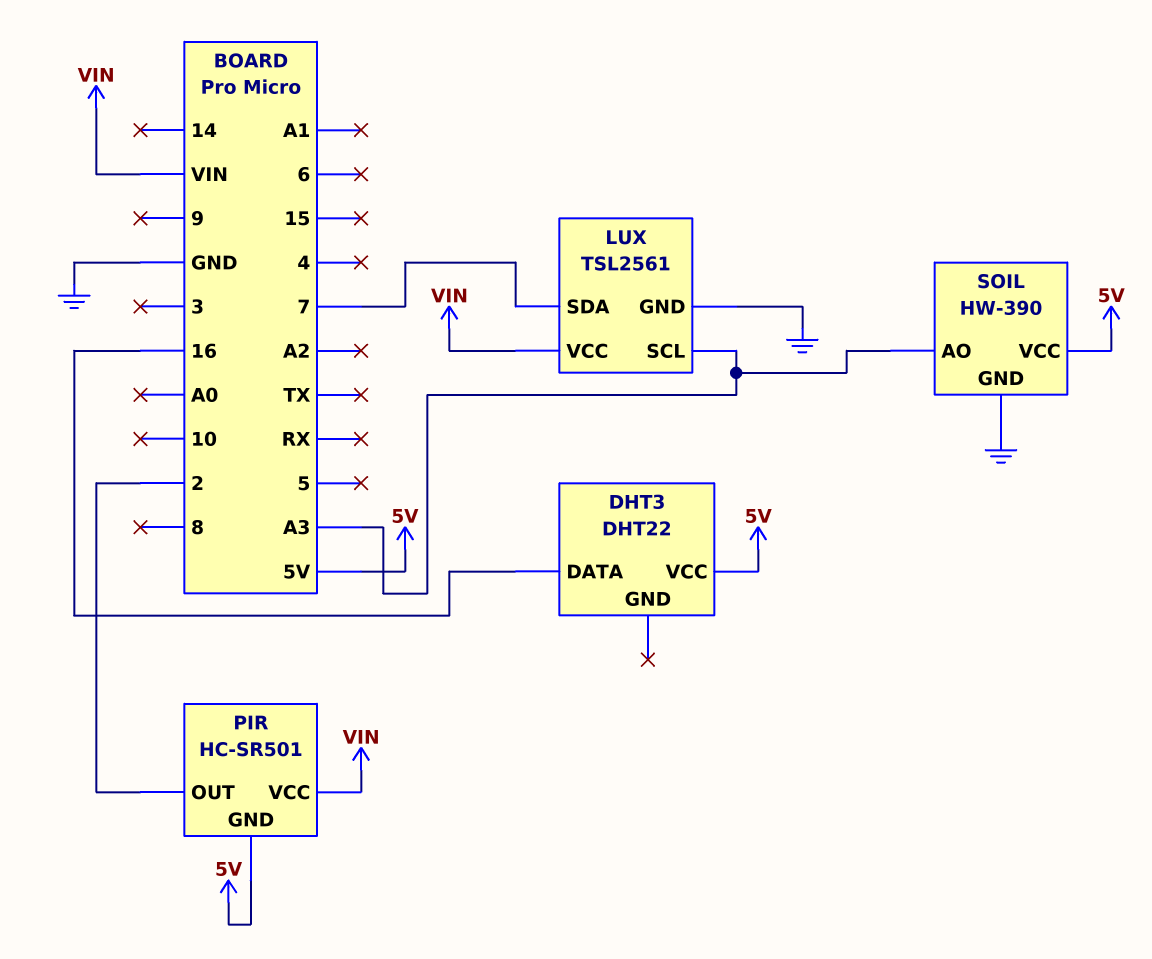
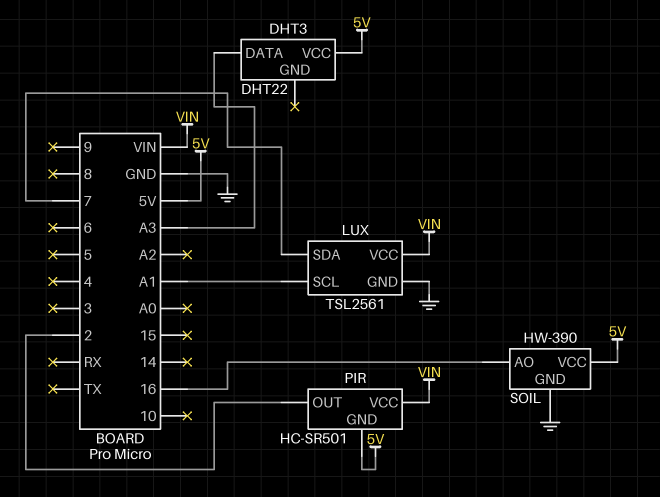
DHT3 pin DATA: 16 -> A3
LUX pin SCL: A3 -> A1
SOIL pin AO: A3 -> 16

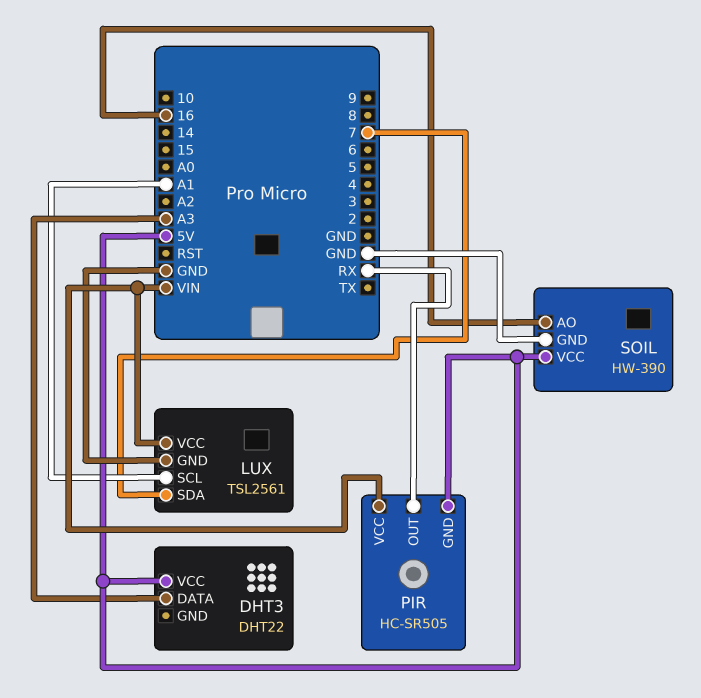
PIR: HC-SR501 -> HC-SR505
PIR pin OUT: 2 -> RX

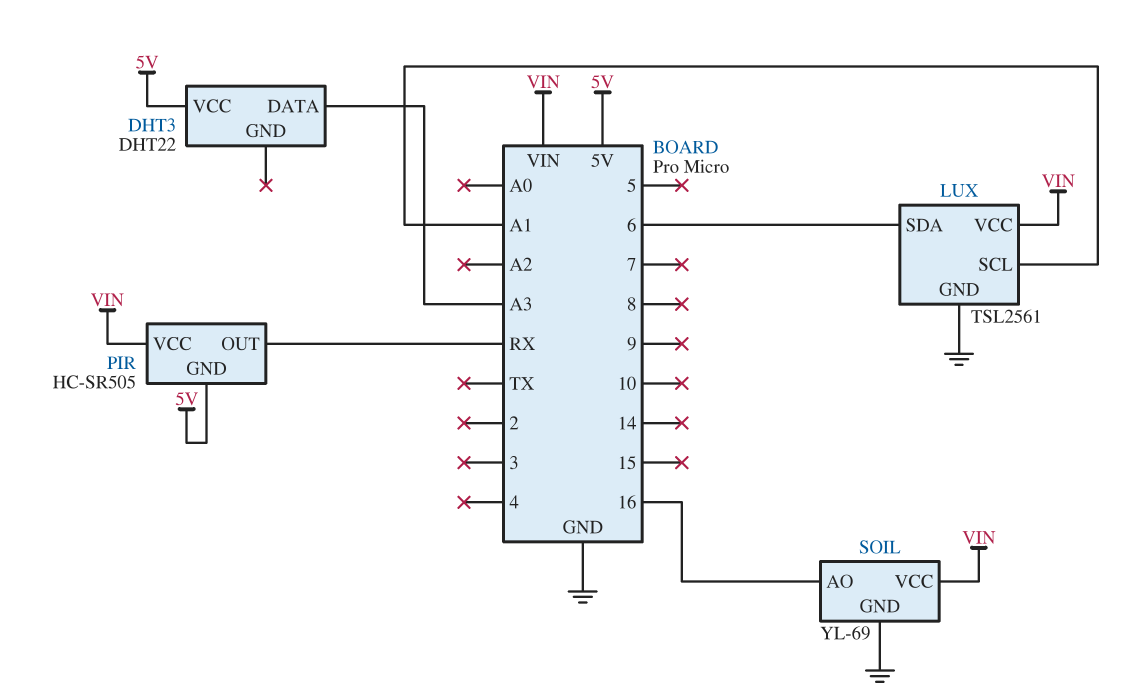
LUX pin SDA: 7 -> 6
SOIL: HW-390 -> YL-69
SOIL pin VCC: 5V -> VIN

